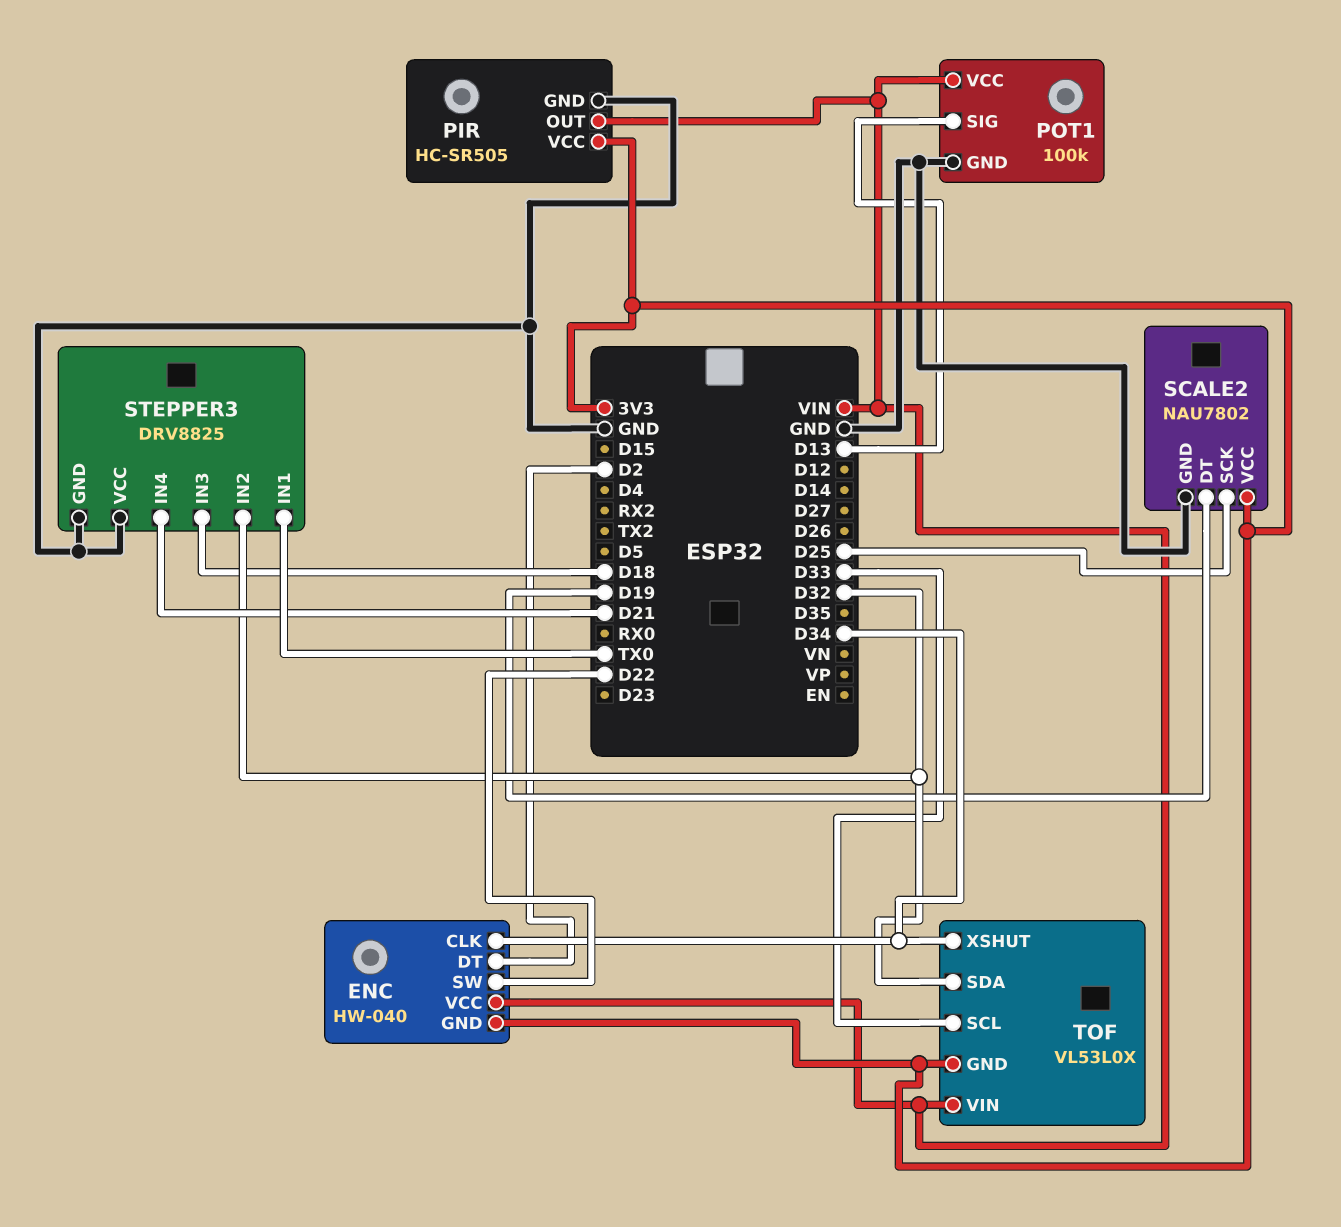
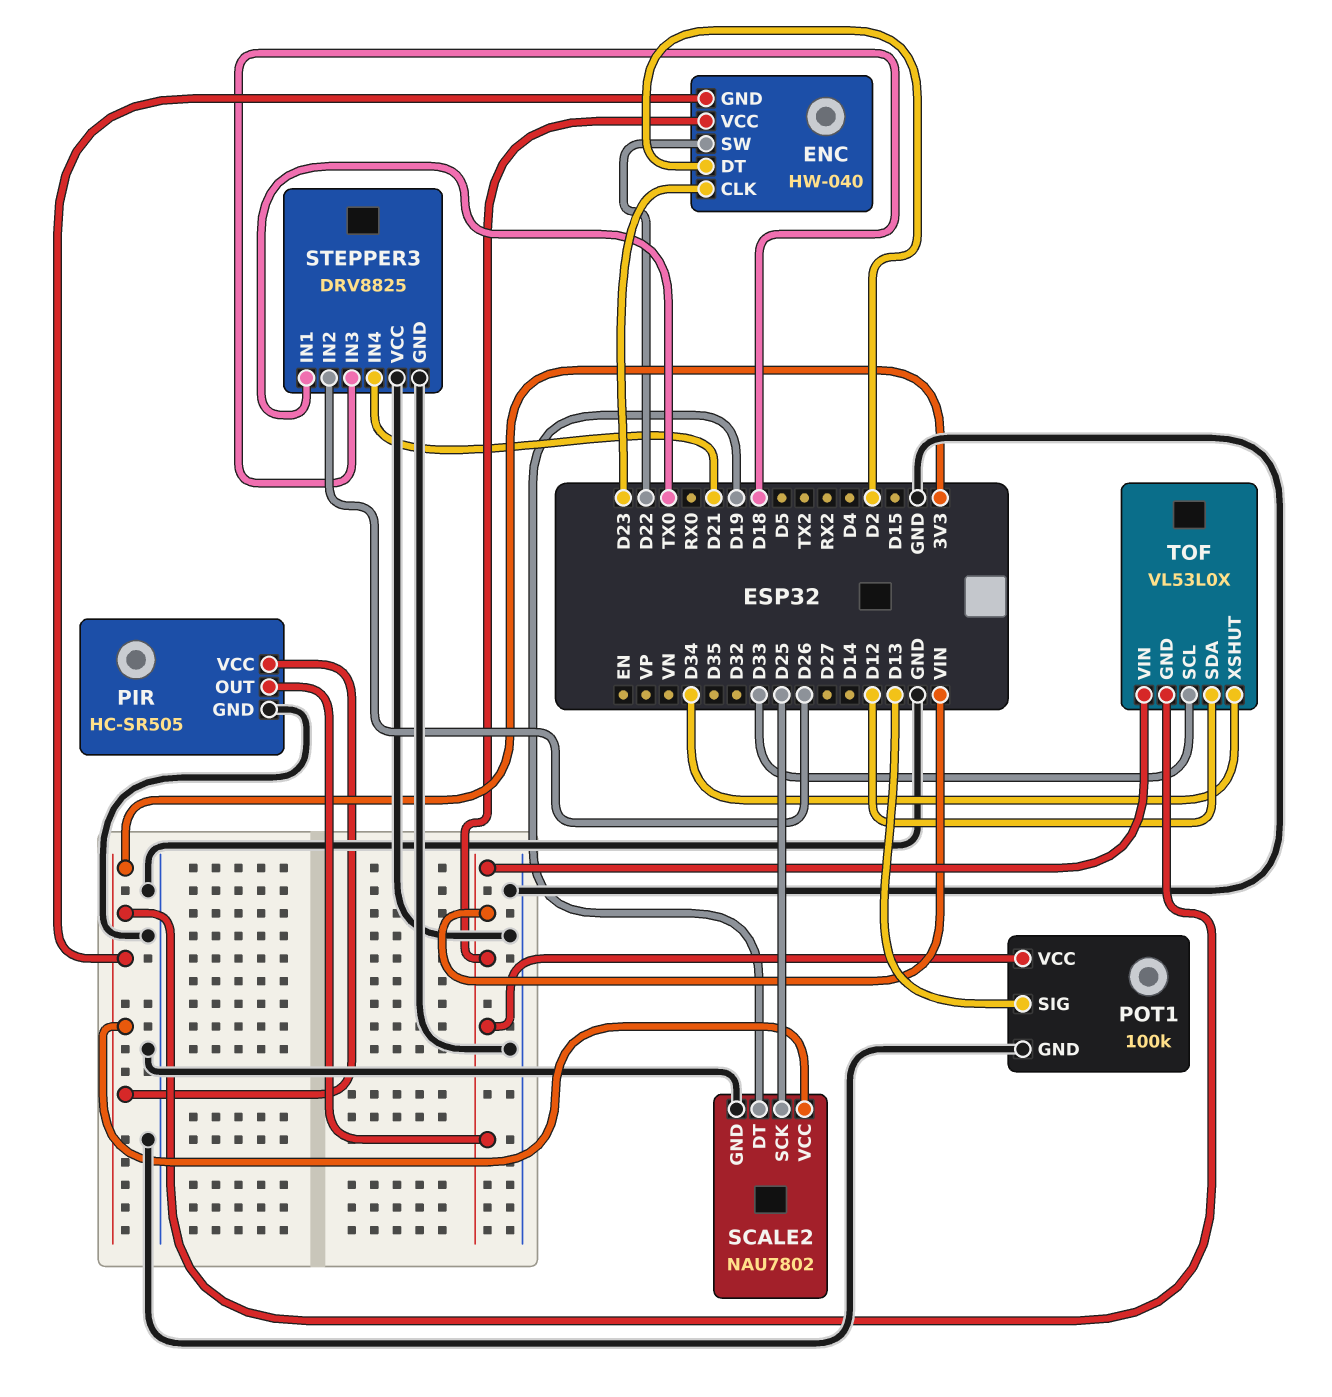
ENC pin CLK: D34 -> D23
STEPPER3 pin IN2: D32 -> D26
TOF pin SDA: D32 -> D12

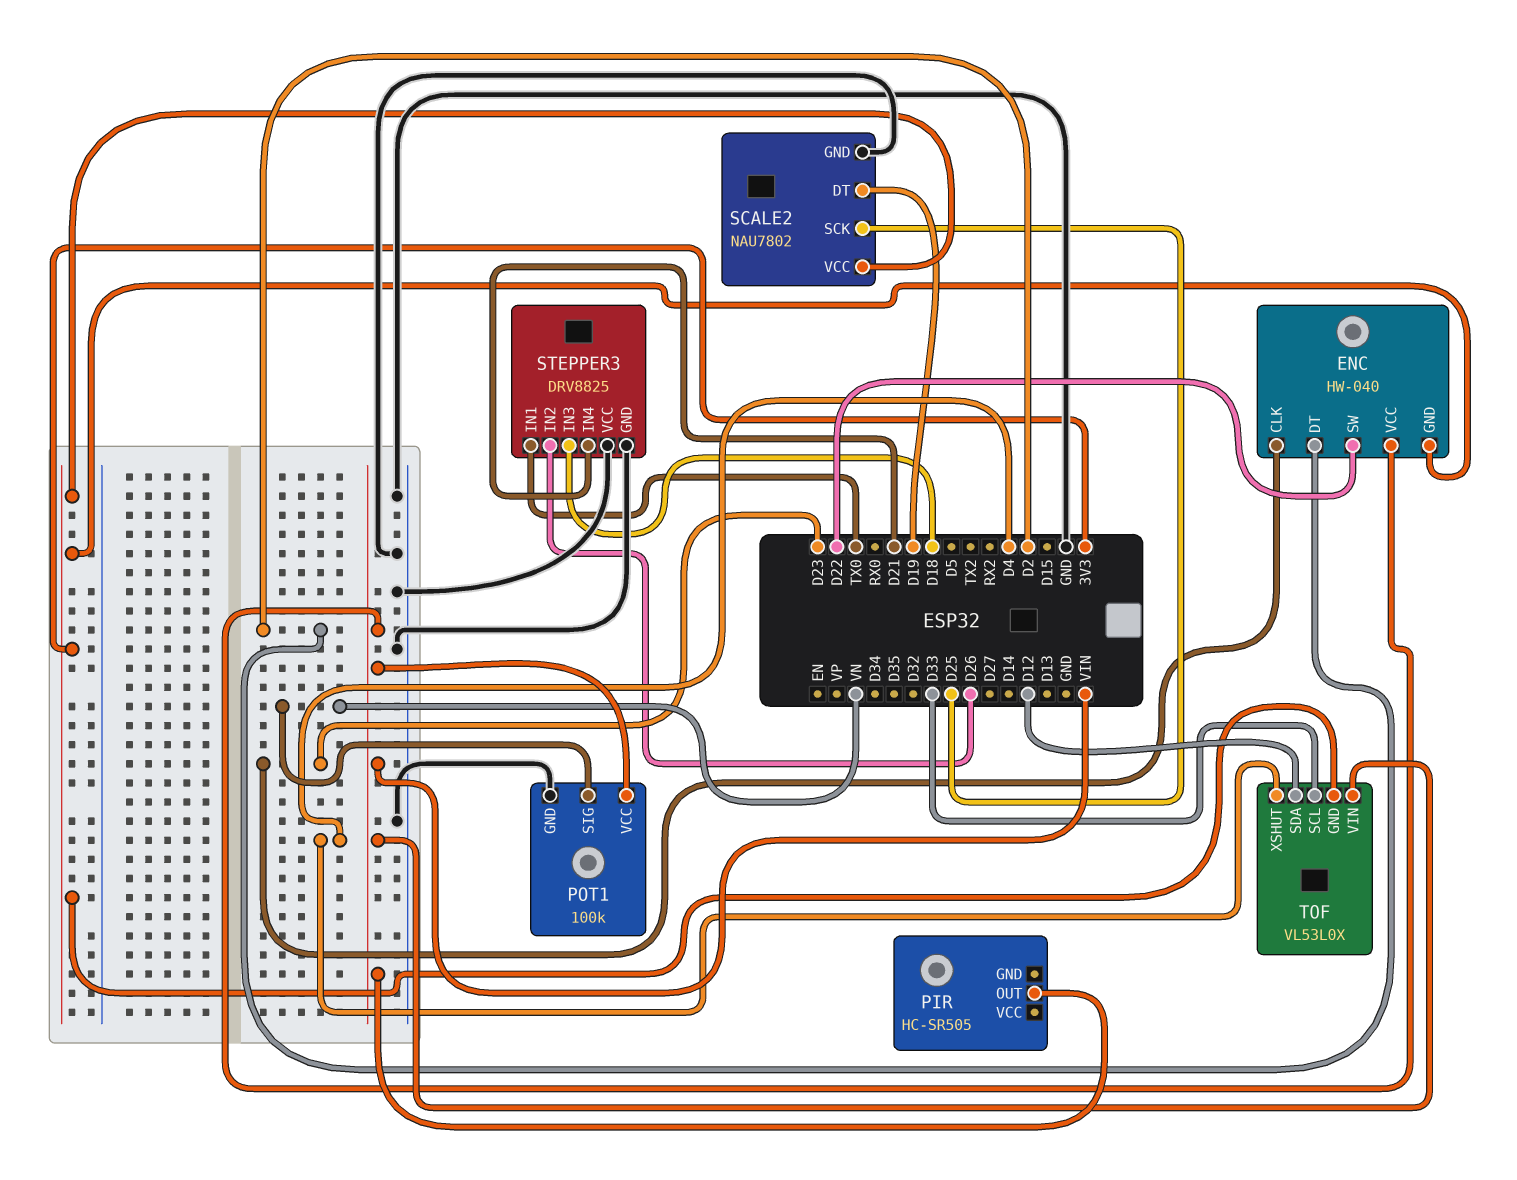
PIR pin GND: GND -> none
PIR pin VCC: 3V3 -> none
POT1 pin SIG: D13 -> VN
TOF pin XSHUT: D34 -> D4

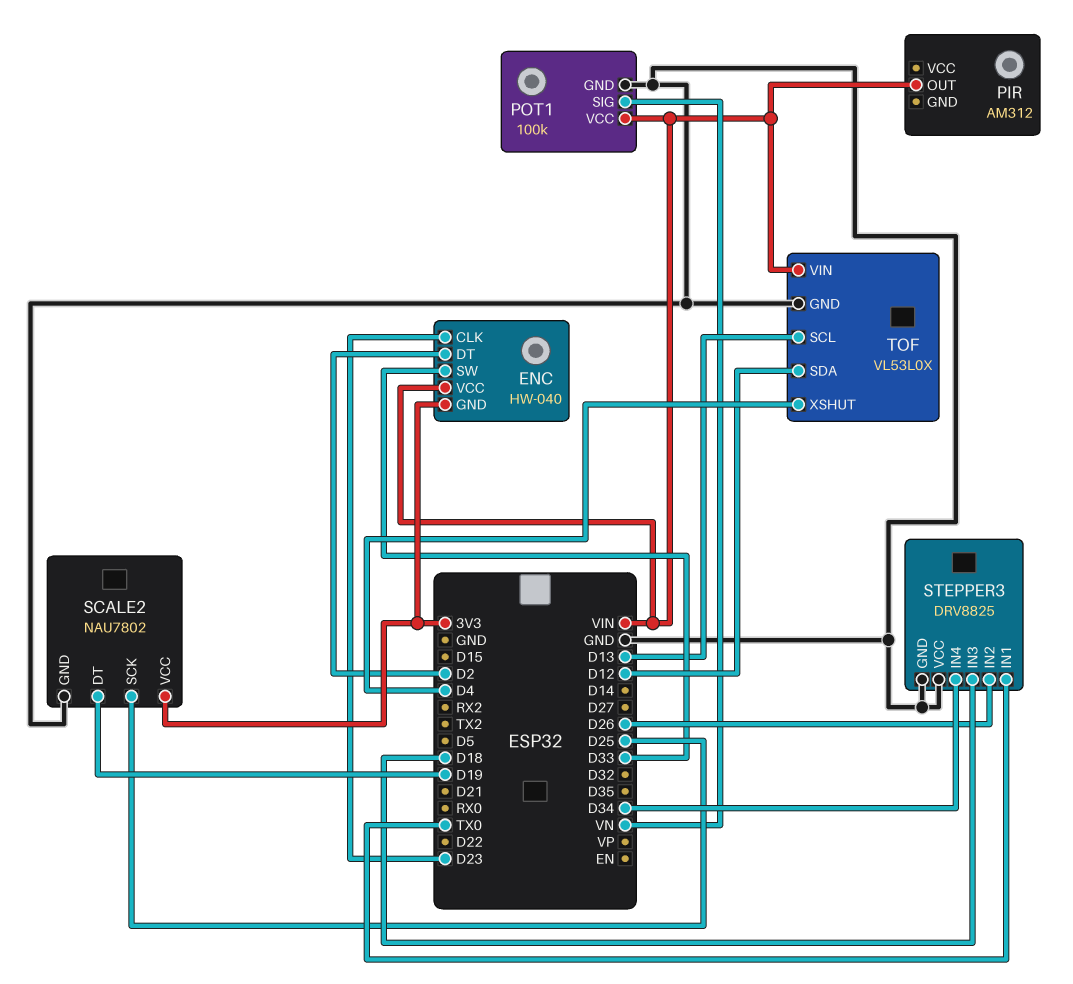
ENC pin SW: D22 -> D33
PIR: HC-SR505 -> AM312
STEPPER3 pin IN4: D21 -> D34
TOF pin GND: 3V3 -> GND
TOF pin SCL: D33 -> D13

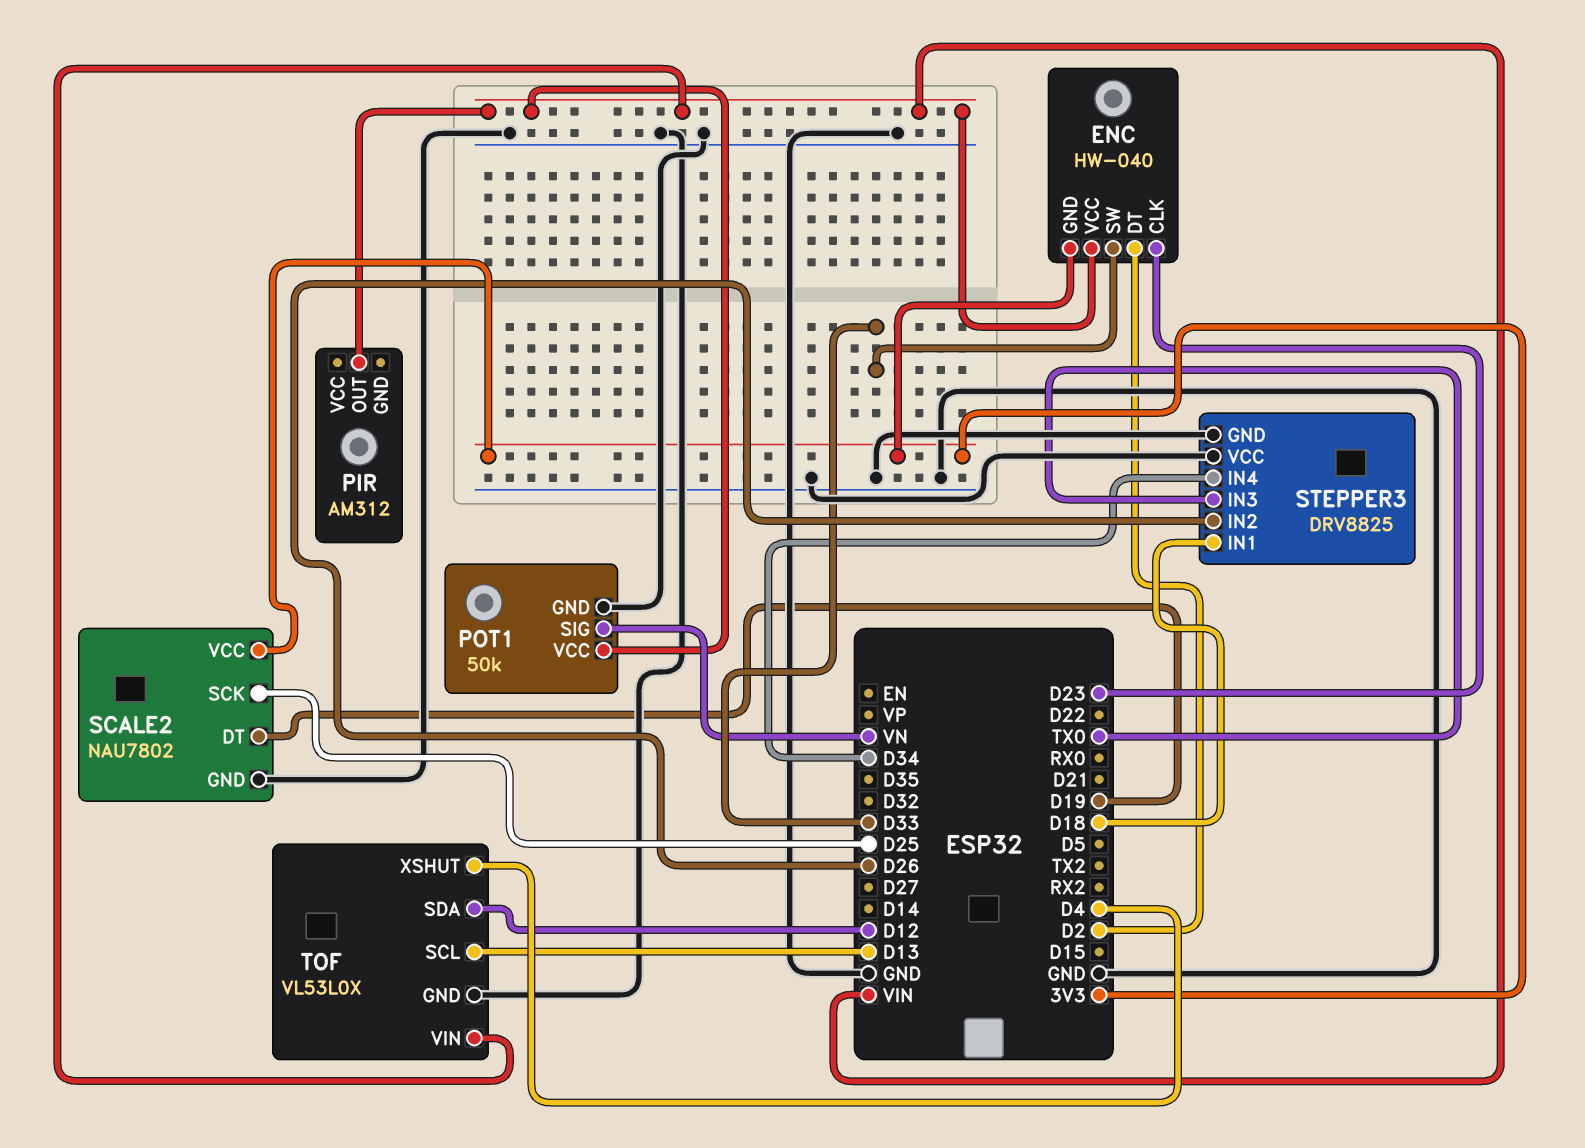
POT1: 100k -> 50k
STEPPER3 pin IN1: TX0 -> D18
STEPPER3 pin IN3: D18 -> TX0

